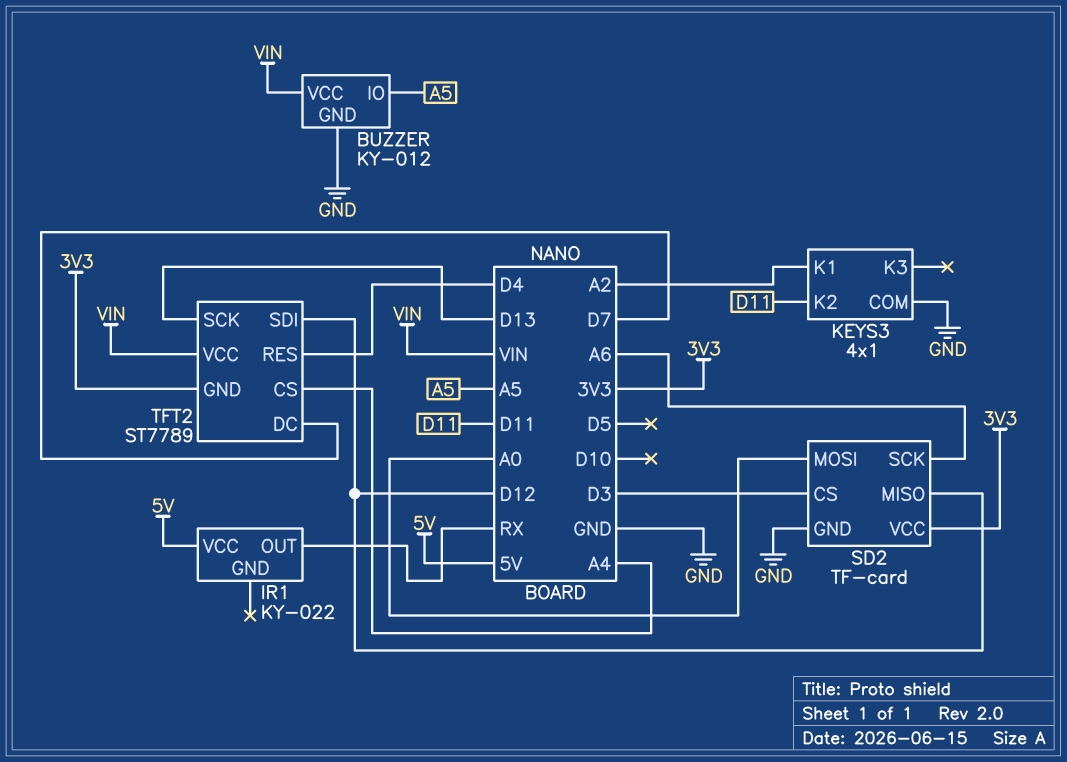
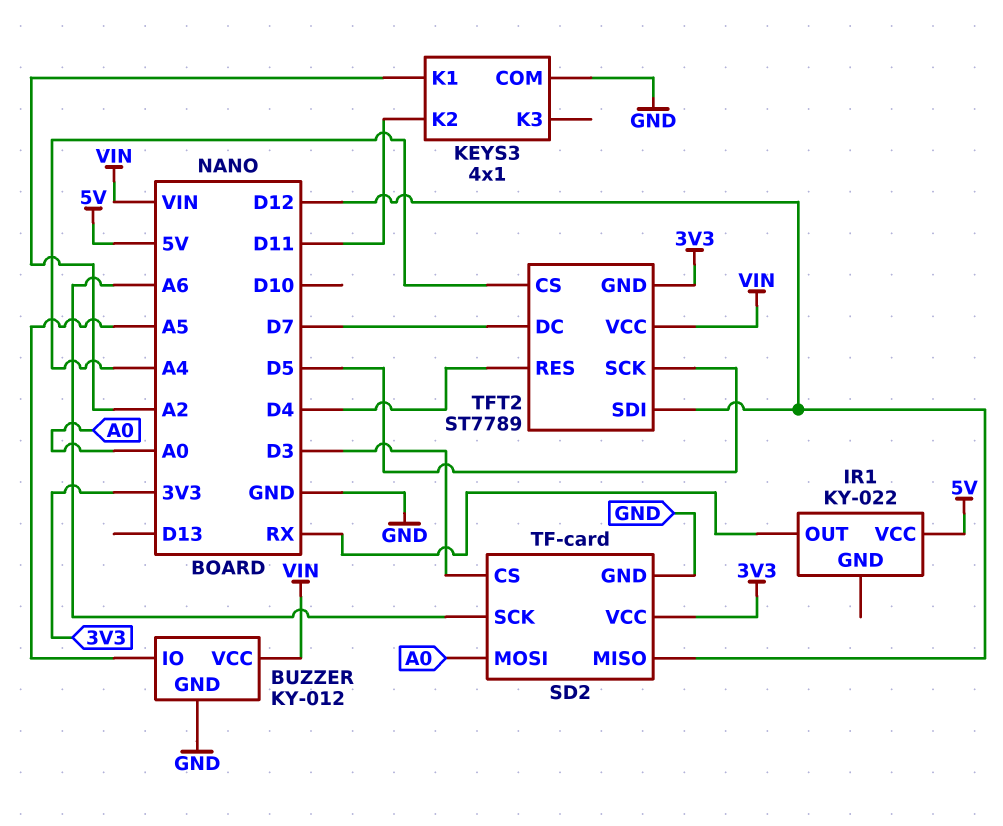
TFT2 pin SCK: D13 -> D5

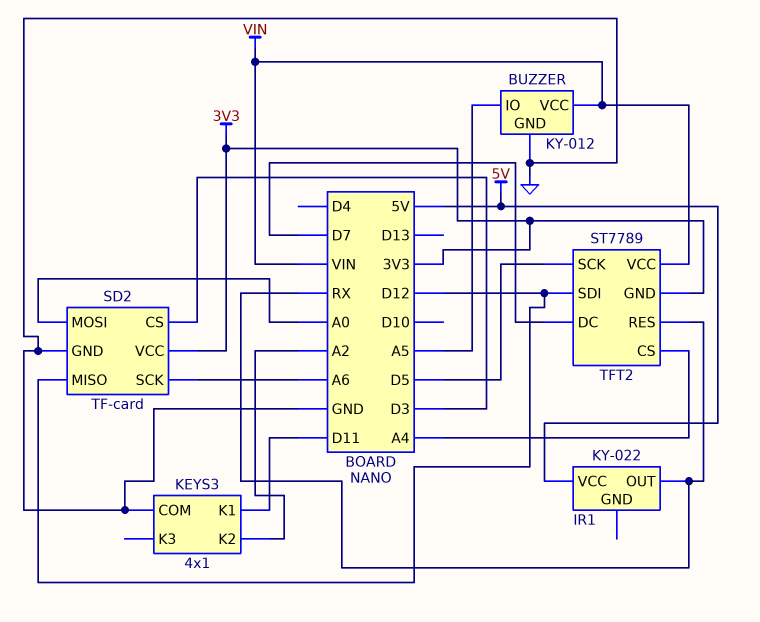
KEYS3 pin K1: A2 -> D11
KEYS3 pin K2: D11 -> A2
TFT2 pin RES: D4 -> RX

